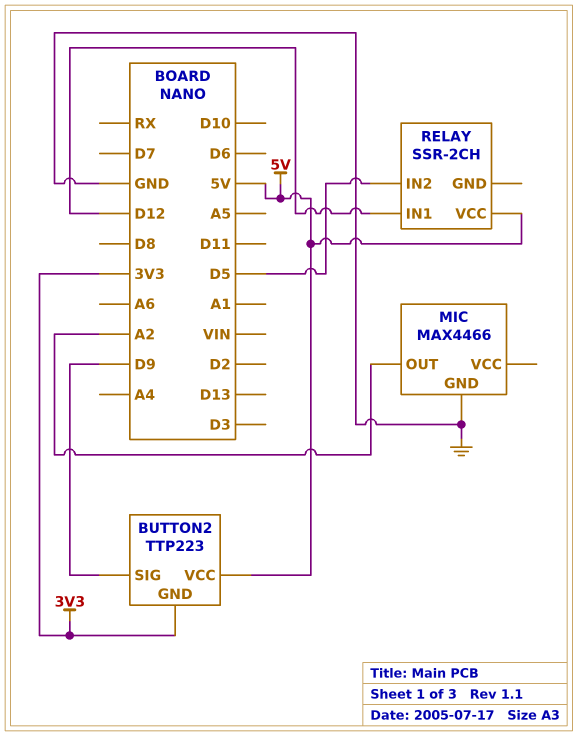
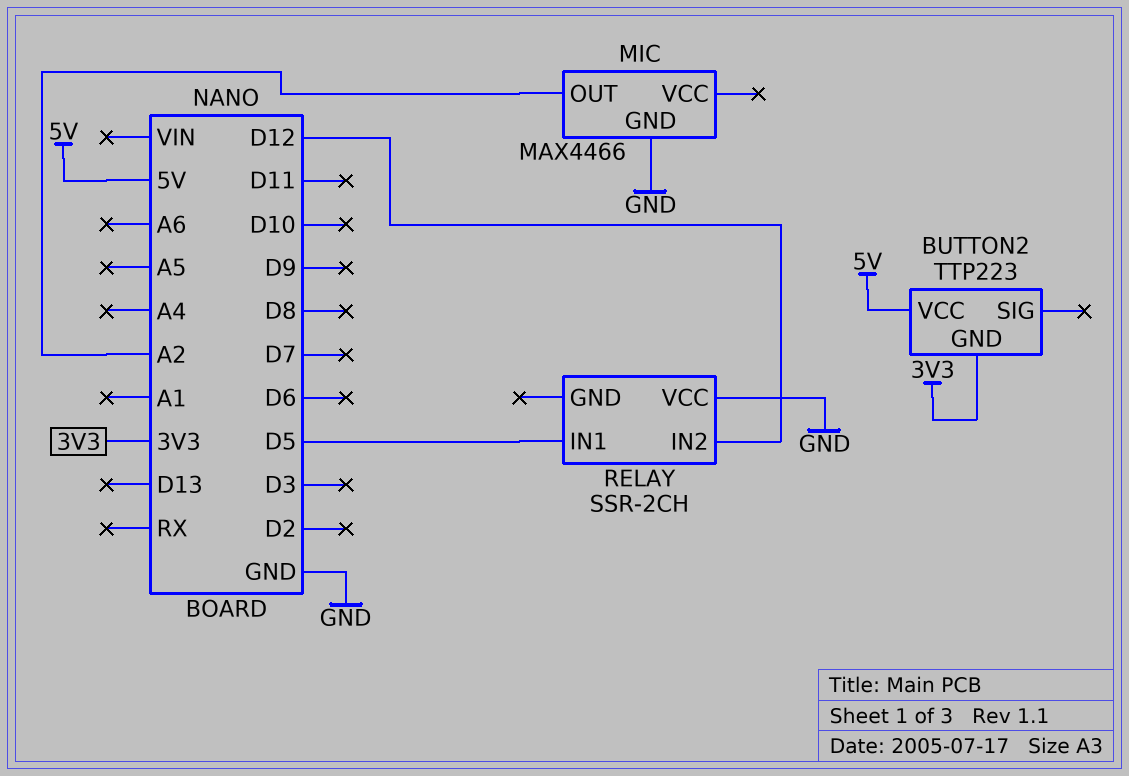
BUTTON2 pin SIG: D9 -> none
RELAY pin IN1: D12 -> D5
RELAY pin IN2: D5 -> D12
RELAY pin VCC: 5V -> GND

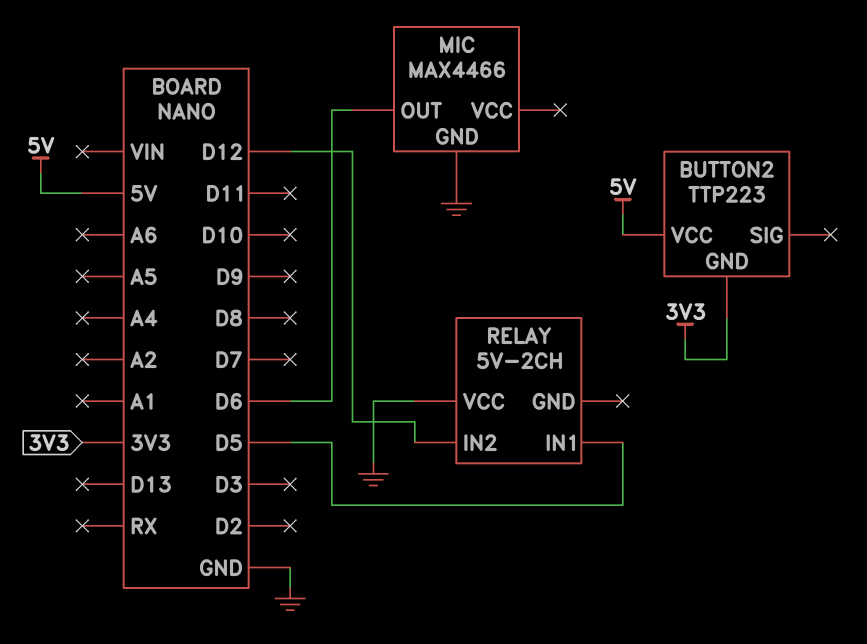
MIC pin OUT: A2 -> D6
RELAY: SSR-2CH -> 5V-2CH

